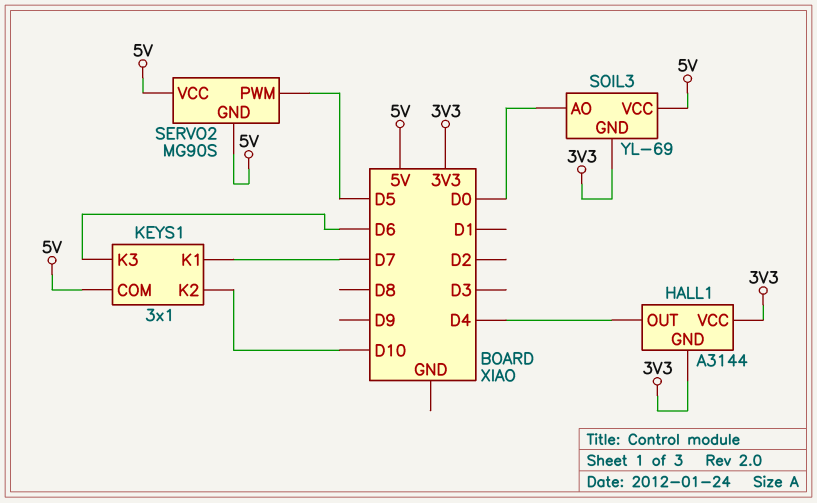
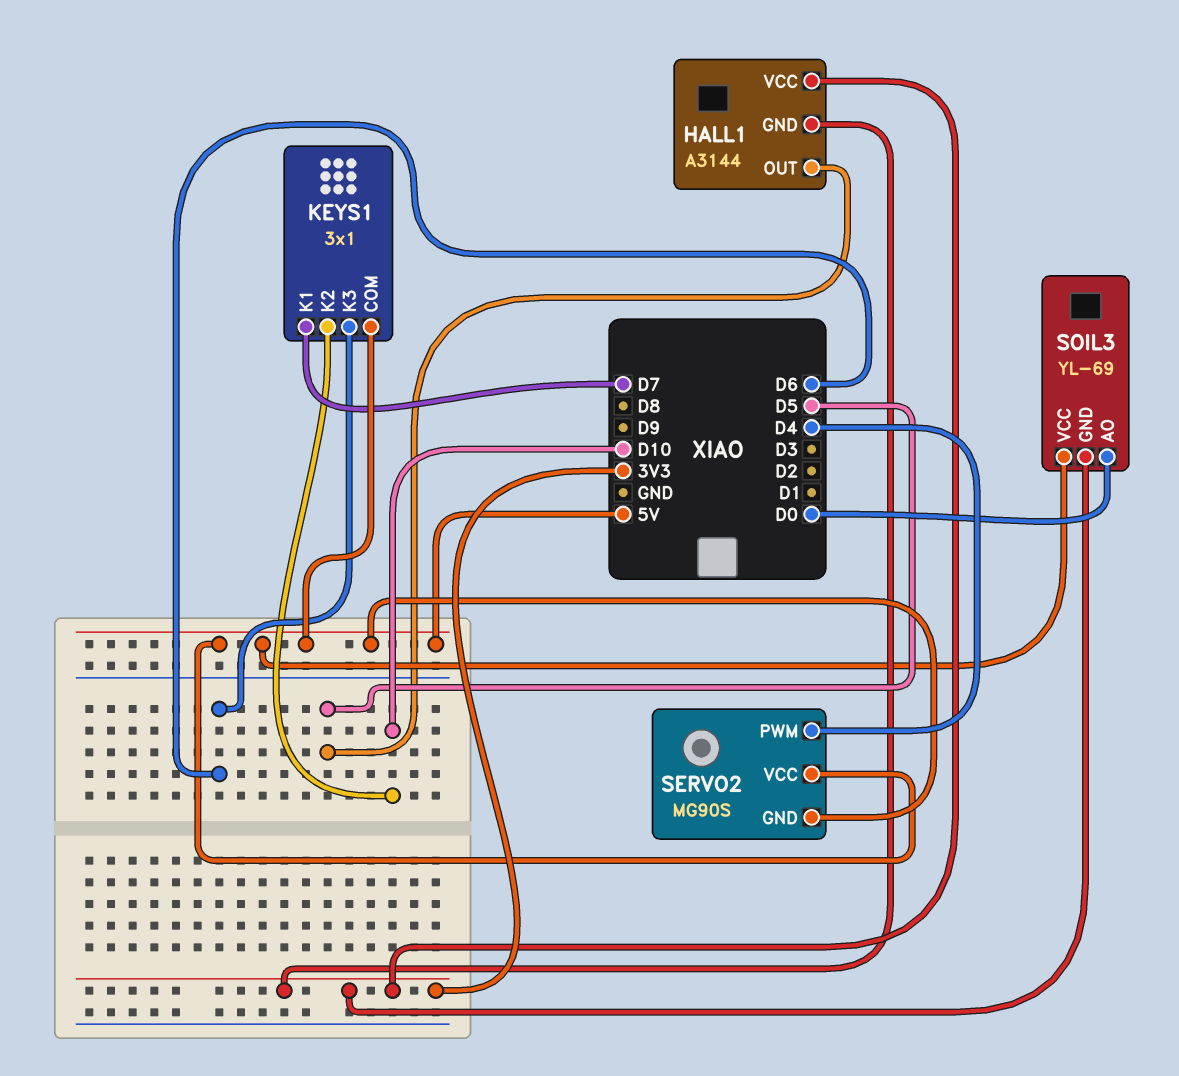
HALL1 pin OUT: D4 -> D5
SERVO2 pin PWM: D5 -> D4

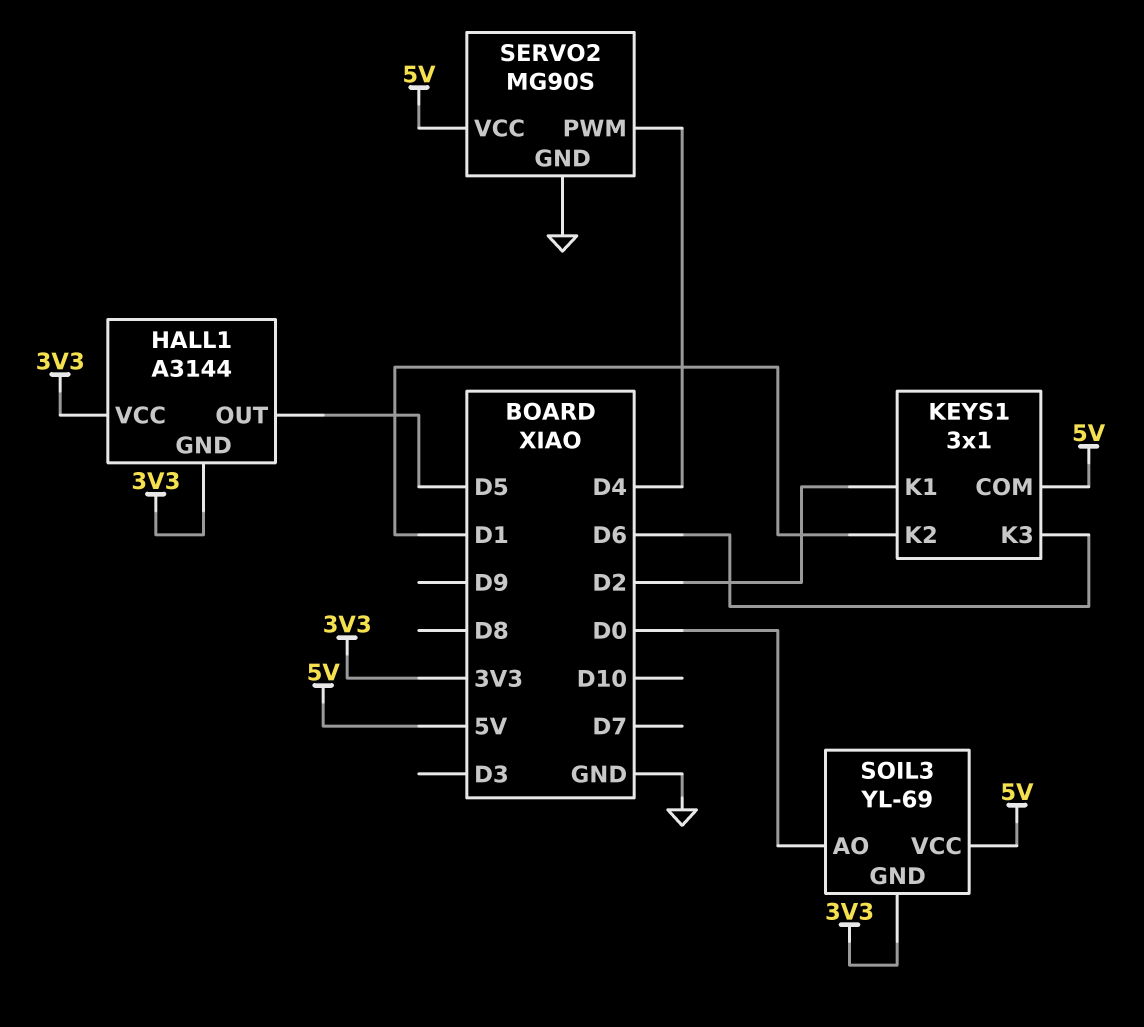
KEYS1 pin K1: D7 -> D2
KEYS1 pin K2: D10 -> D1
SERVO2 pin GND: 5V -> GND

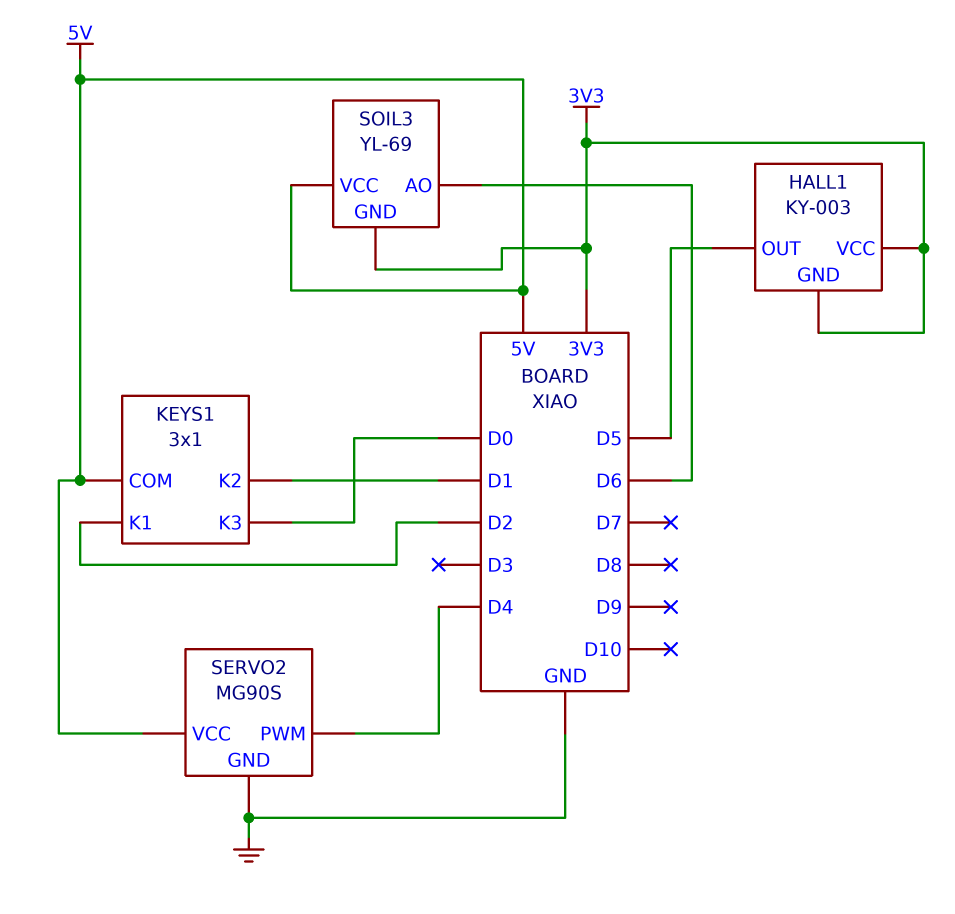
HALL1: A3144 -> KY-003
KEYS1 pin K3: D6 -> D0
SOIL3 pin AO: D0 -> D6

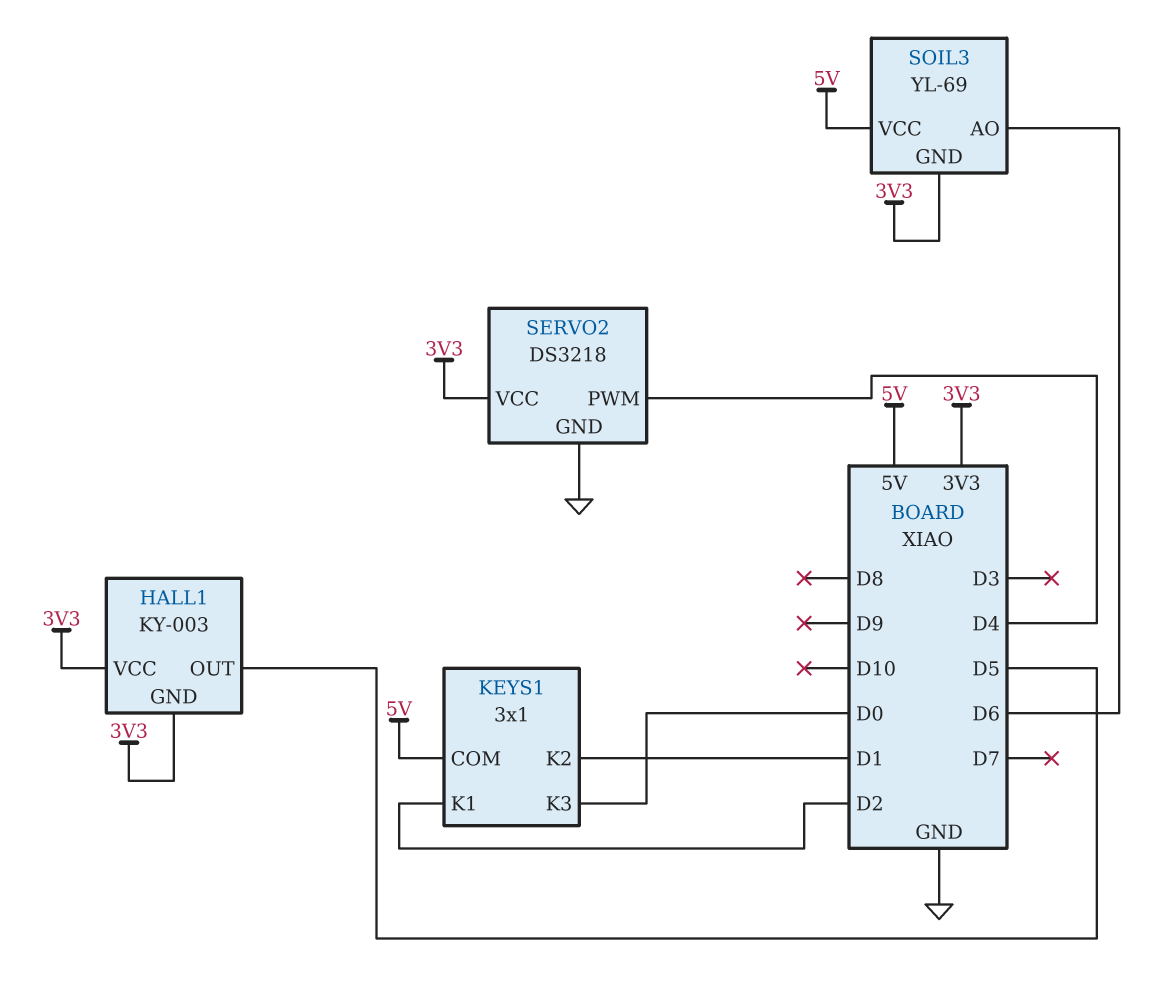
SERVO2: MG90S -> DS3218
SERVO2 pin VCC: 5V -> 3V3

